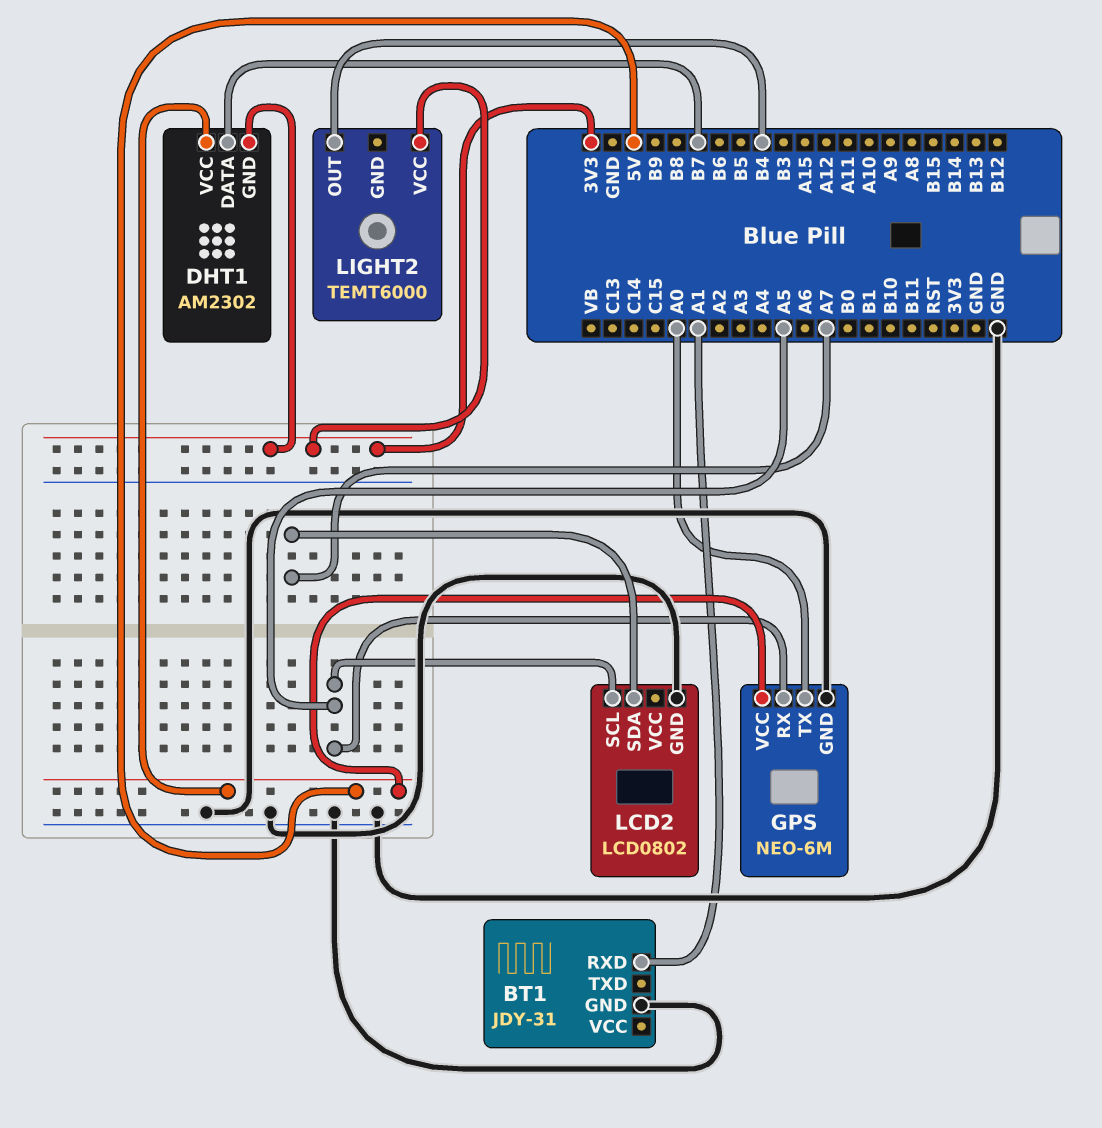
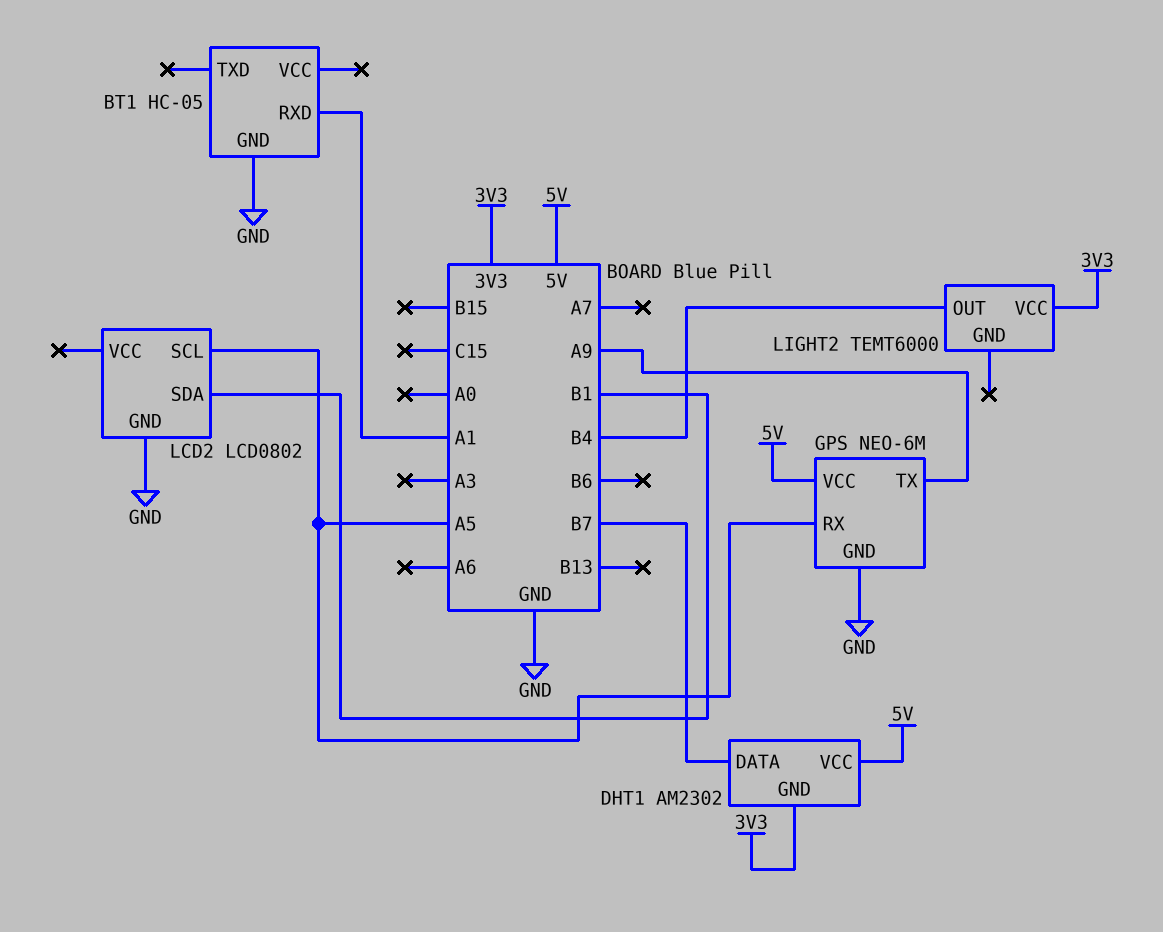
BT1: JDY-31 -> HC-05
GPS pin TX: A0 -> A9
LCD2 pin SDA: A7 -> B1

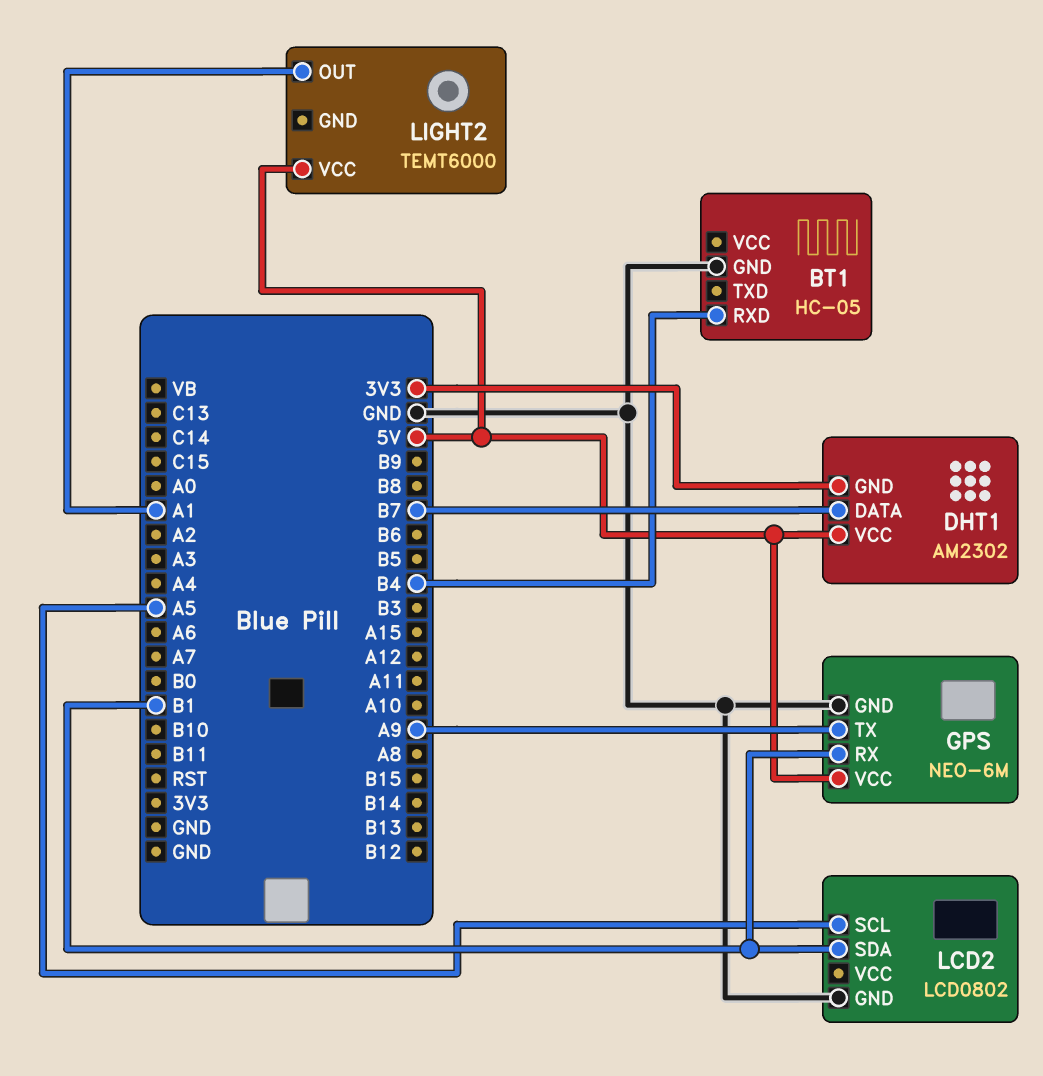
BT1 pin RXD: A1 -> B4
GPS pin RX: A5 -> B1
LIGHT2 pin OUT: B4 -> A1
LIGHT2 pin VCC: 3V3 -> 5V

